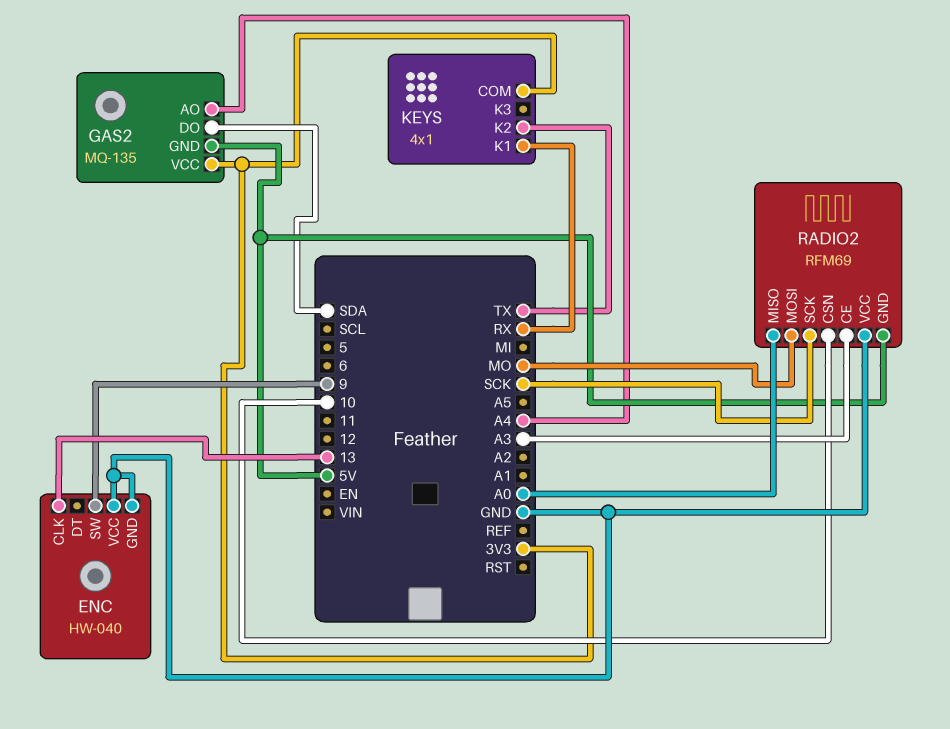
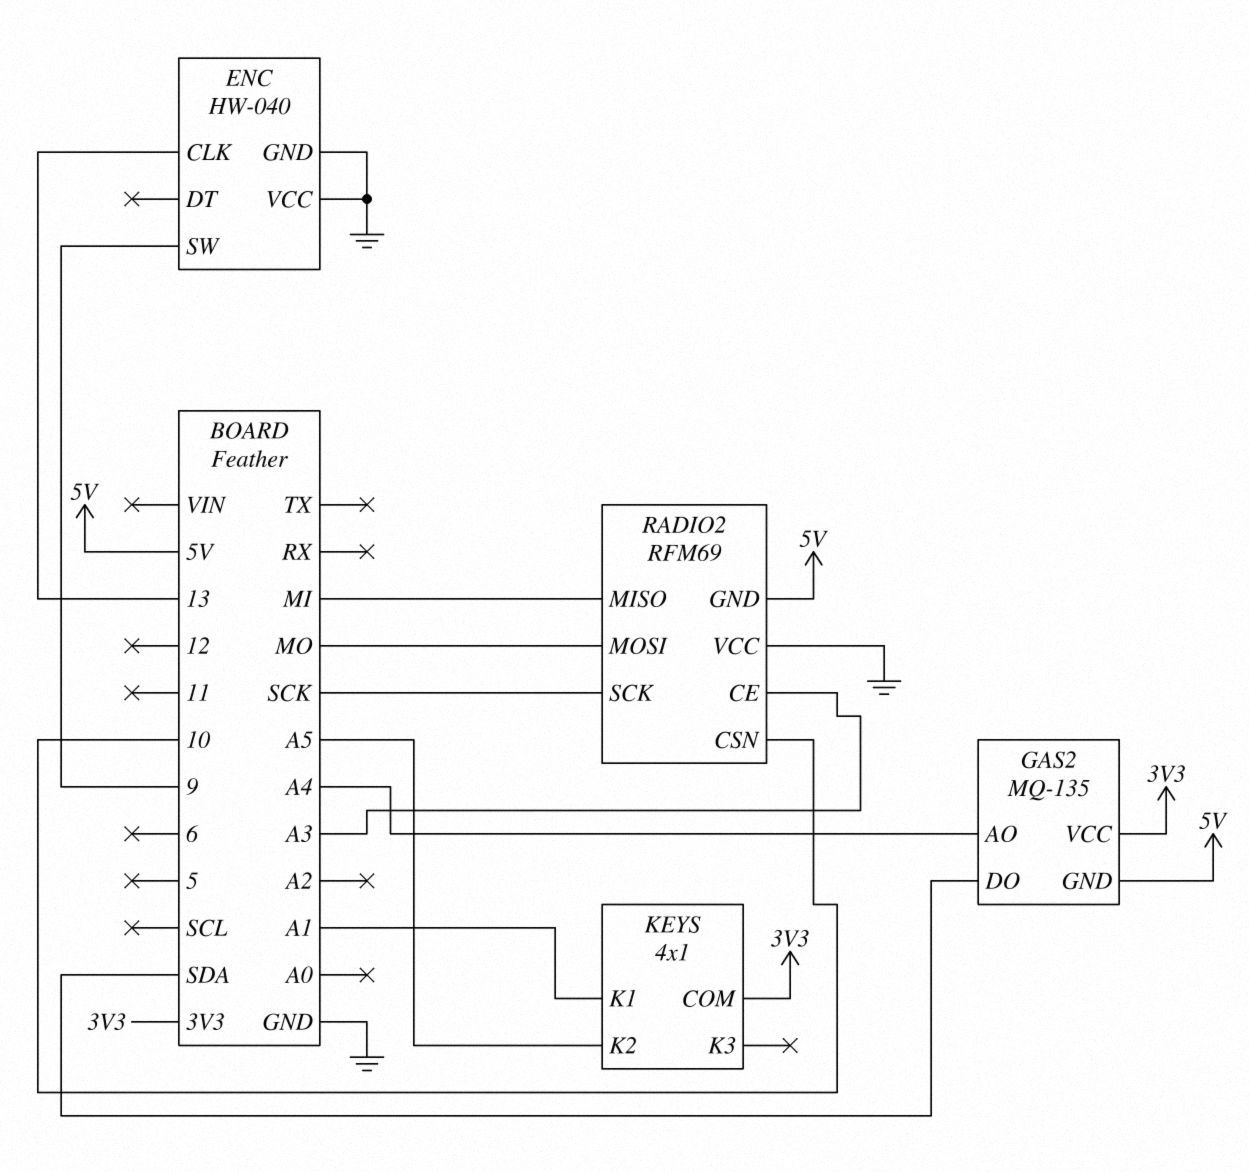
KEYS pin K1: RX -> A1
KEYS pin K2: TX -> A5
RADIO2 pin MISO: A0 -> MI

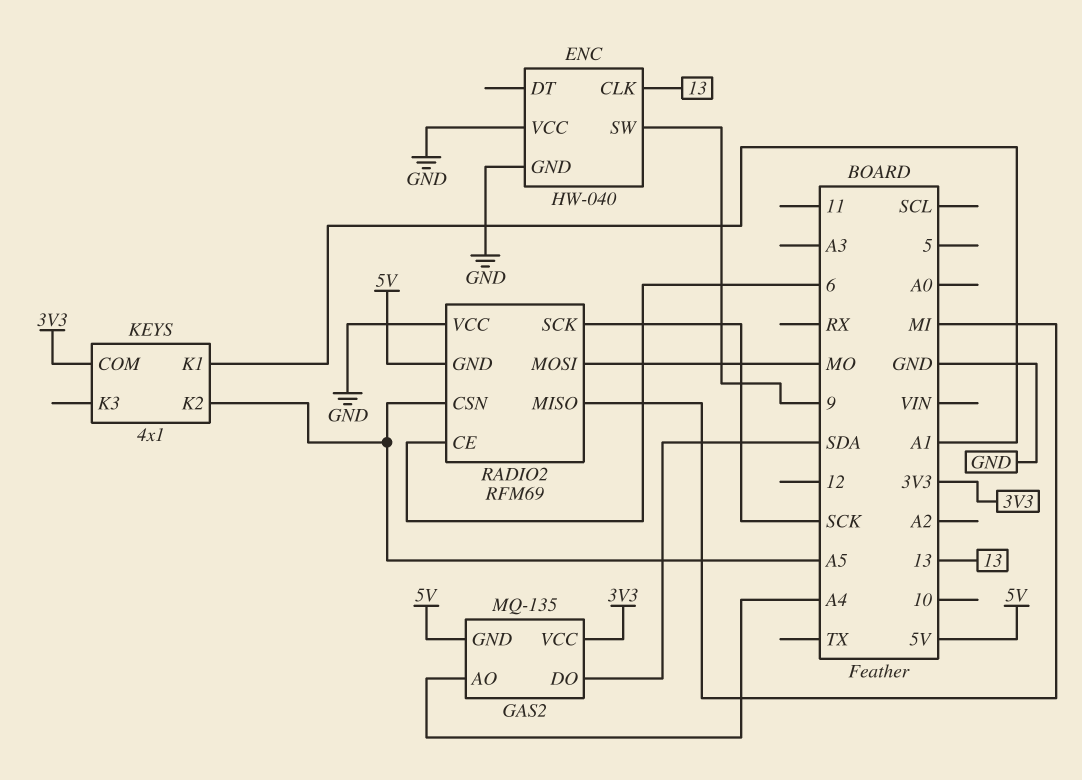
RADIO2 pin CE: A3 -> 6
RADIO2 pin CSN: 10 -> A5

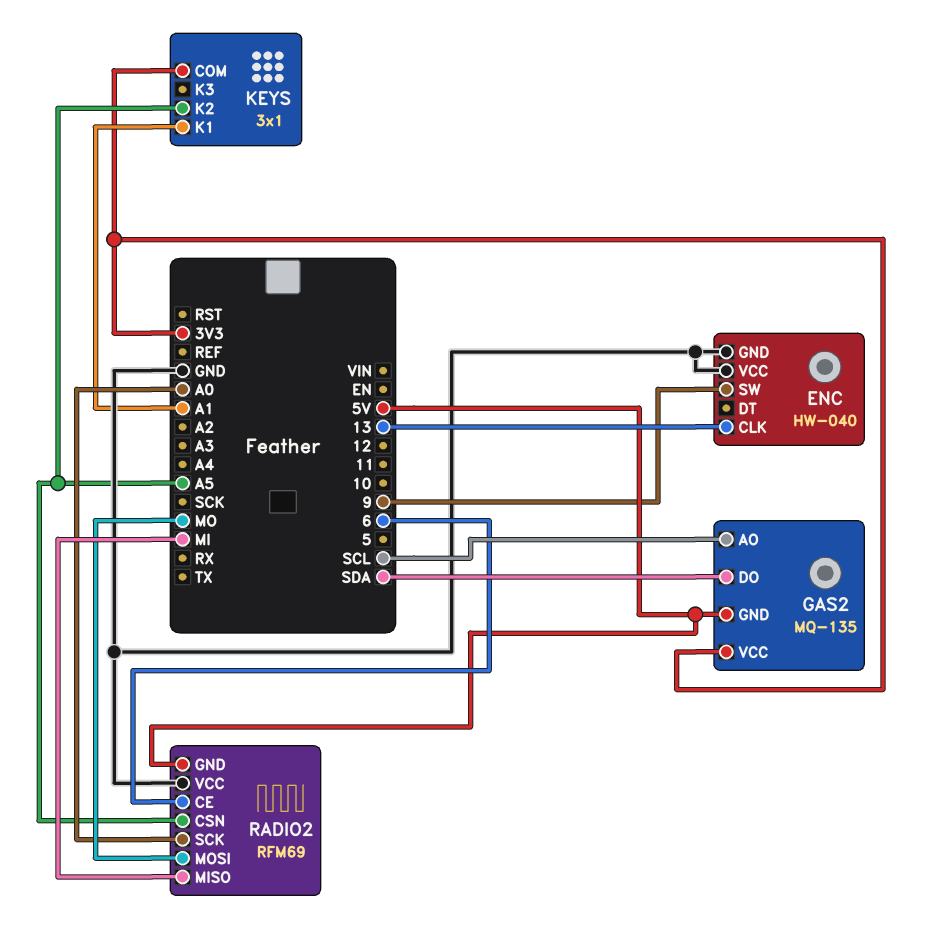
GAS2 pin AO: A4 -> SCL
KEYS: 4x1 -> 3x1
RADIO2 pin SCK: SCK -> A0

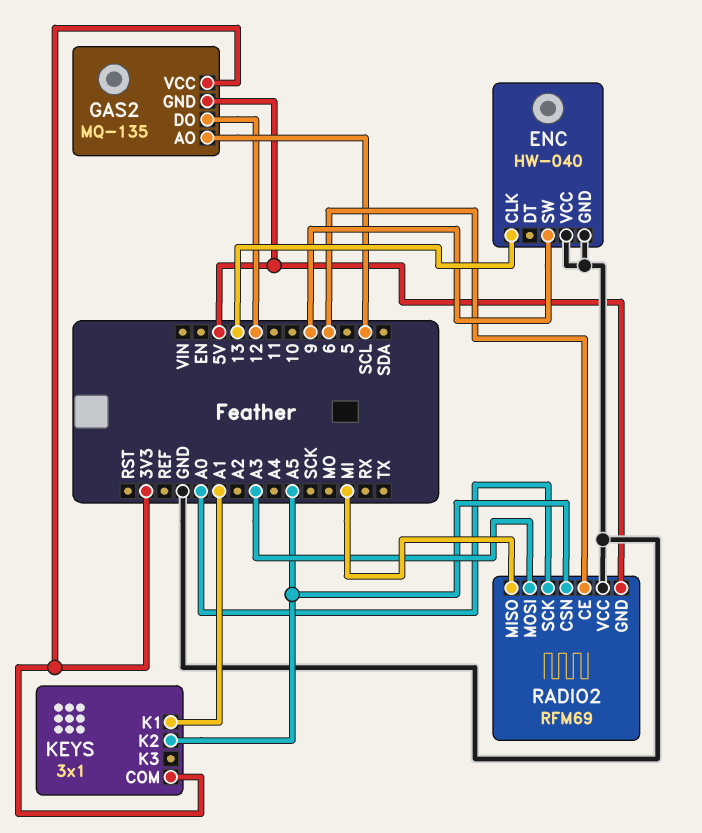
GAS2 pin DO: SDA -> 12
RADIO2 pin MOSI: MO -> A3

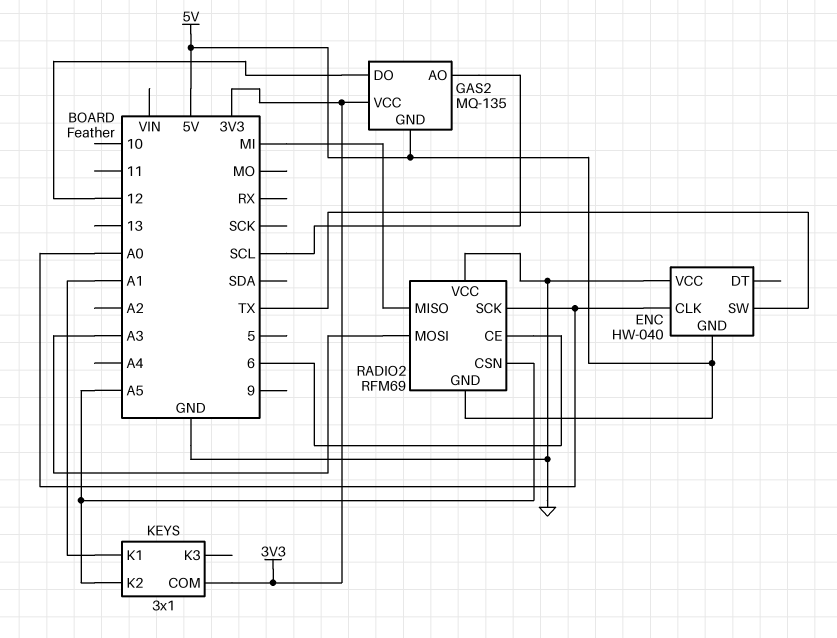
ENC pin CLK: 13 -> A0
ENC pin GND: GND -> 5V
ENC pin SW: 9 -> TX

